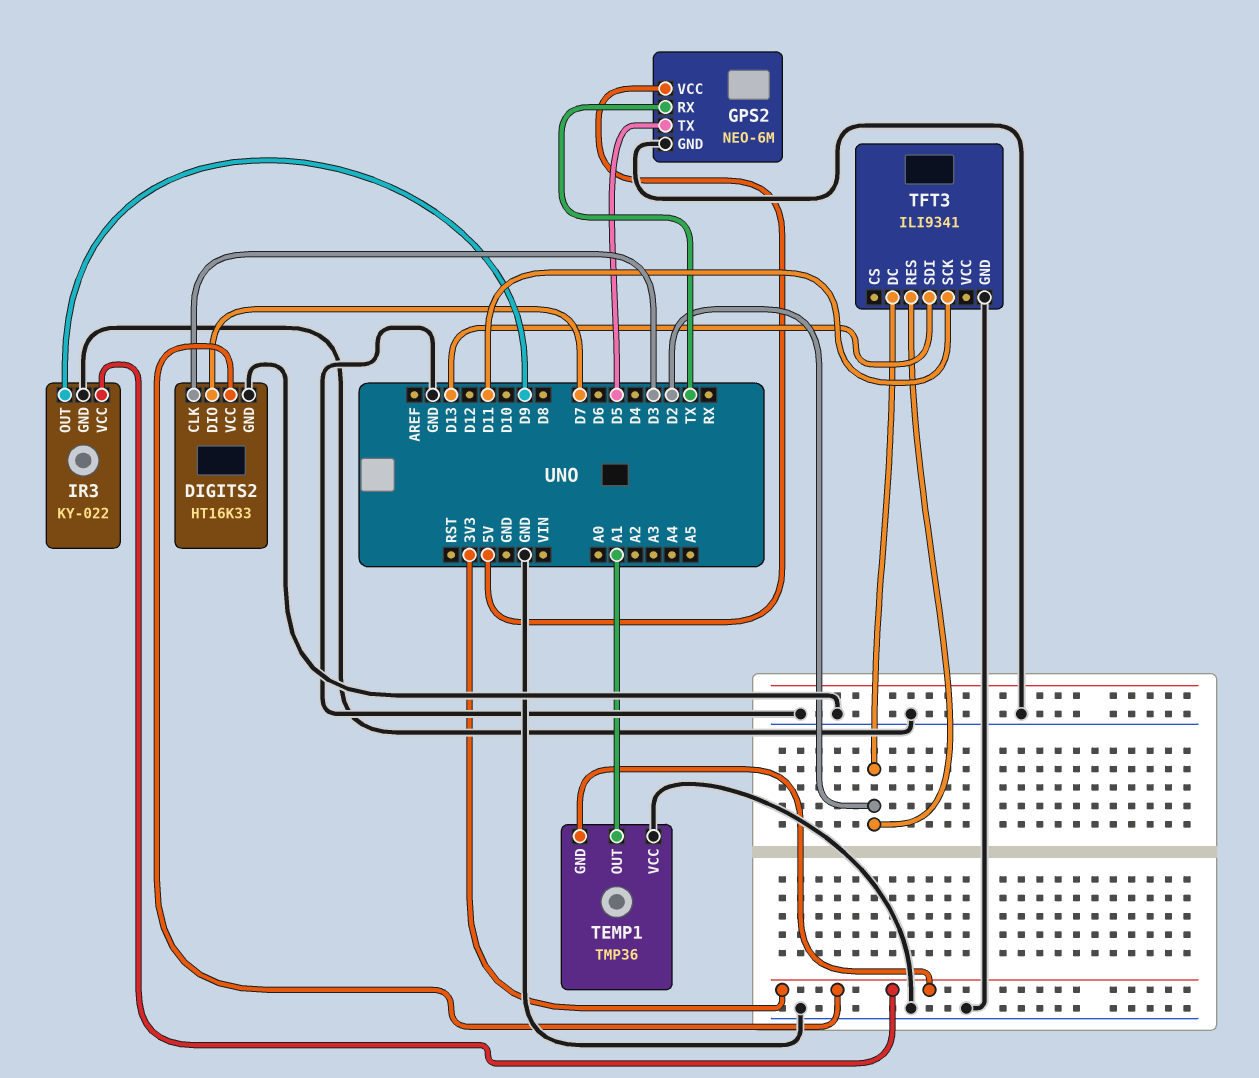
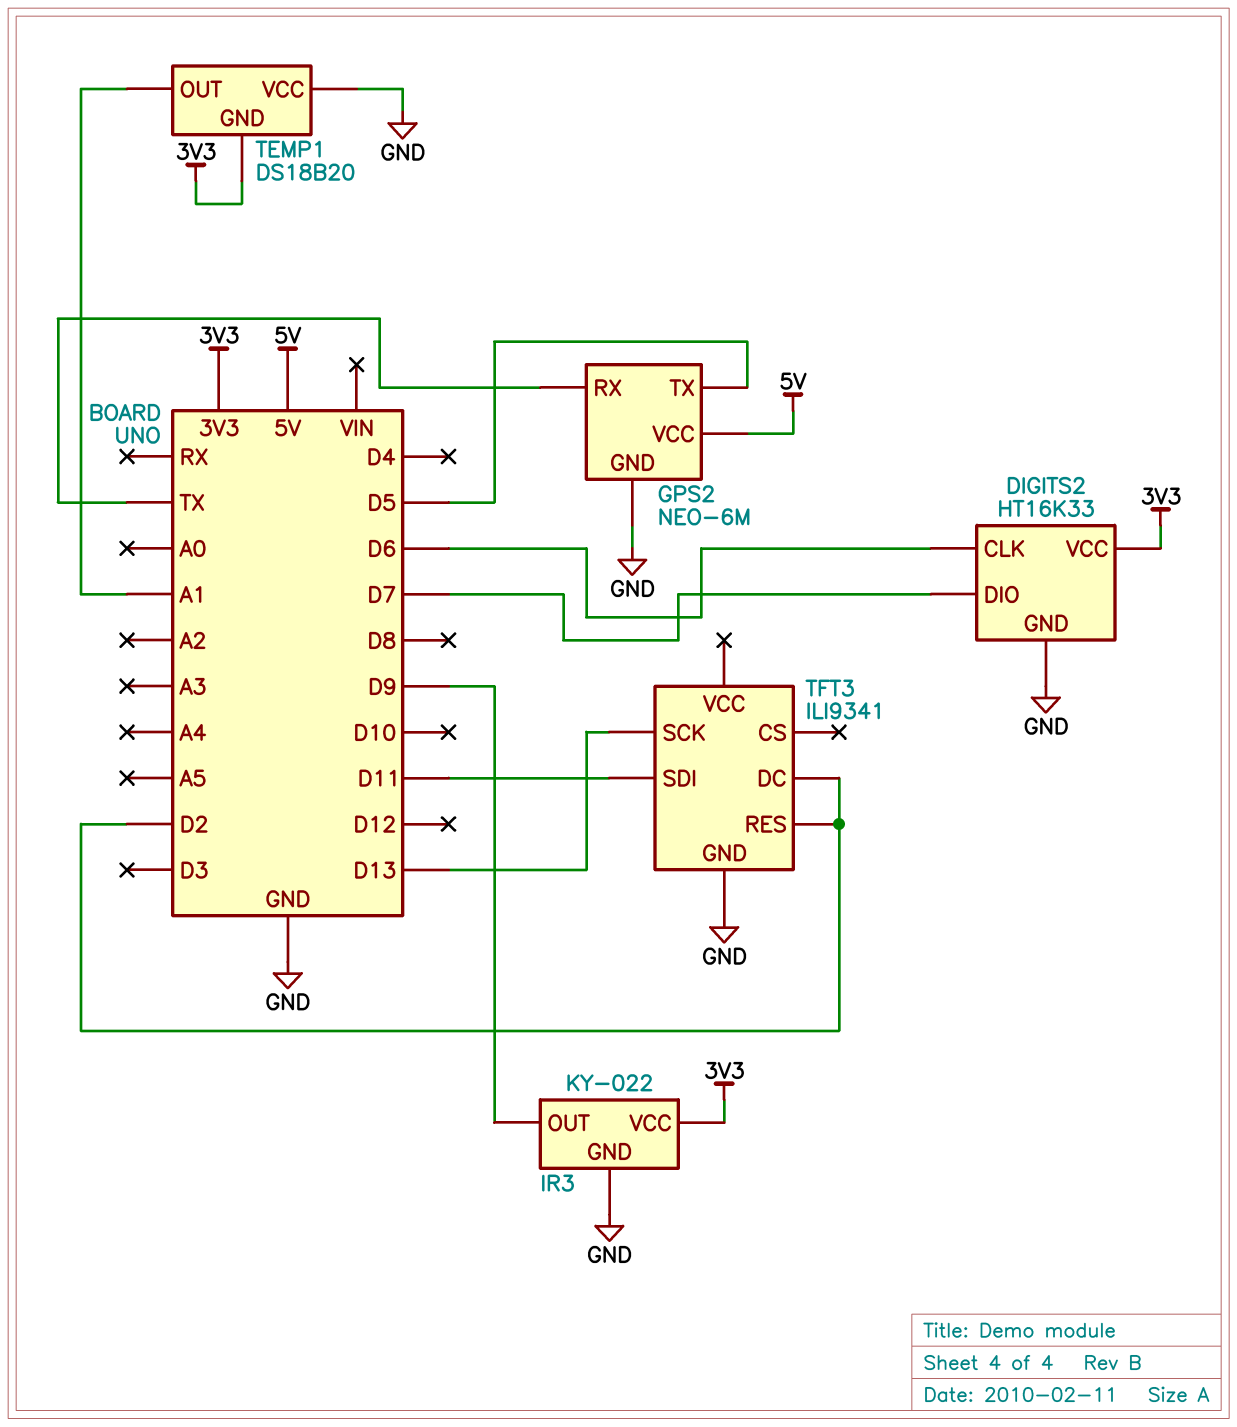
DIGITS2 pin CLK: D3 -> D6
TEMP1: TMP36 -> DS18B20
TFT3 pin SCK: D11 -> D13
TFT3 pin SDI: D13 -> D11

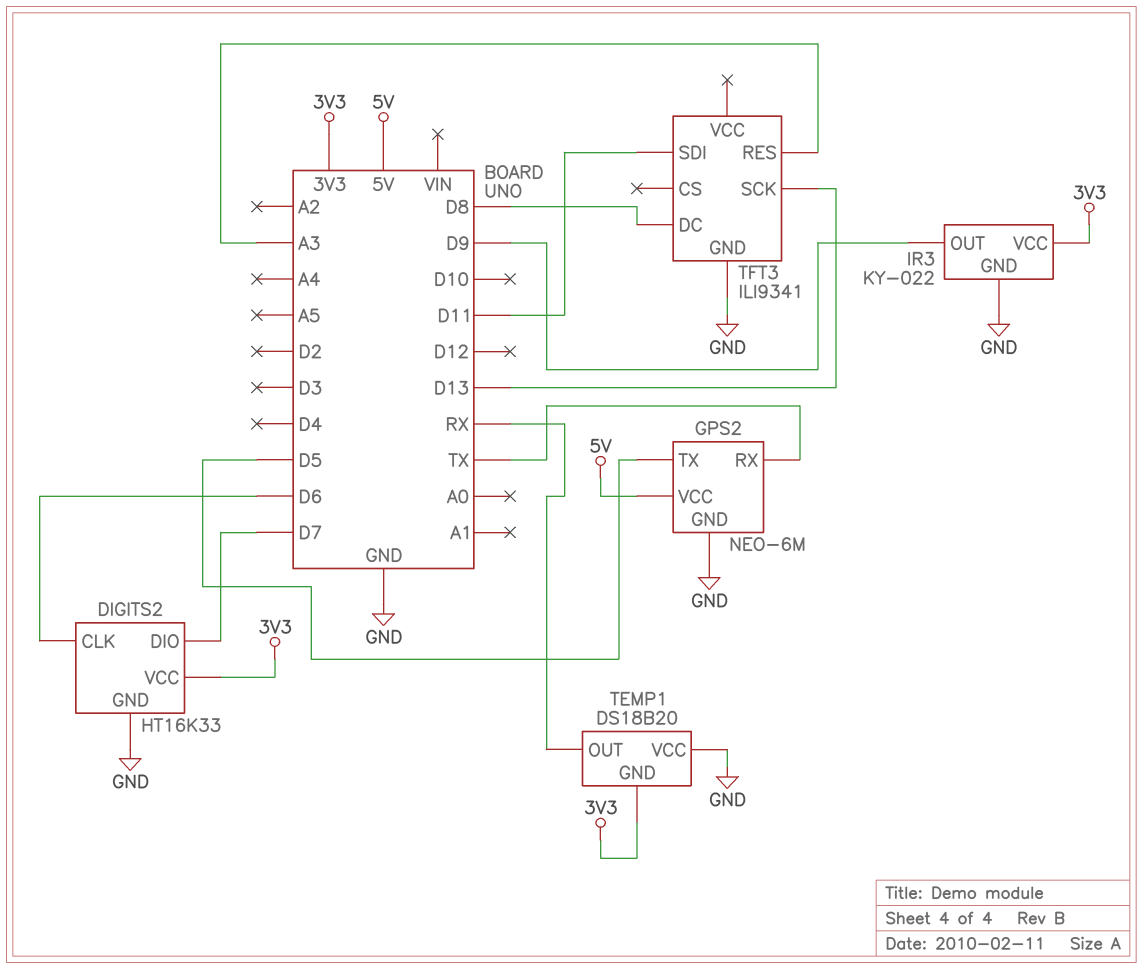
TEMP1 pin OUT: A1 -> RX
TFT3 pin DC: D2 -> D8
TFT3 pin RES: D2 -> A3

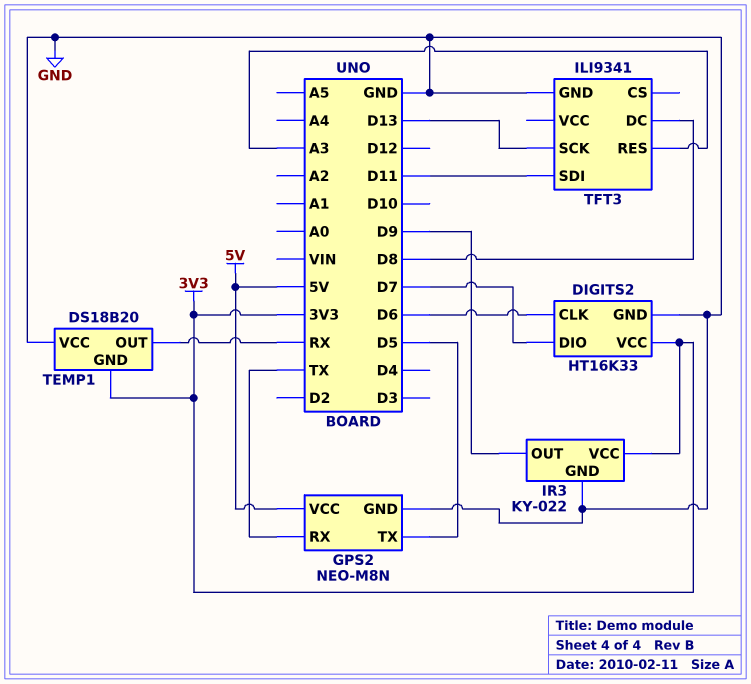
GPS2: NEO-6M -> NEO-M8N

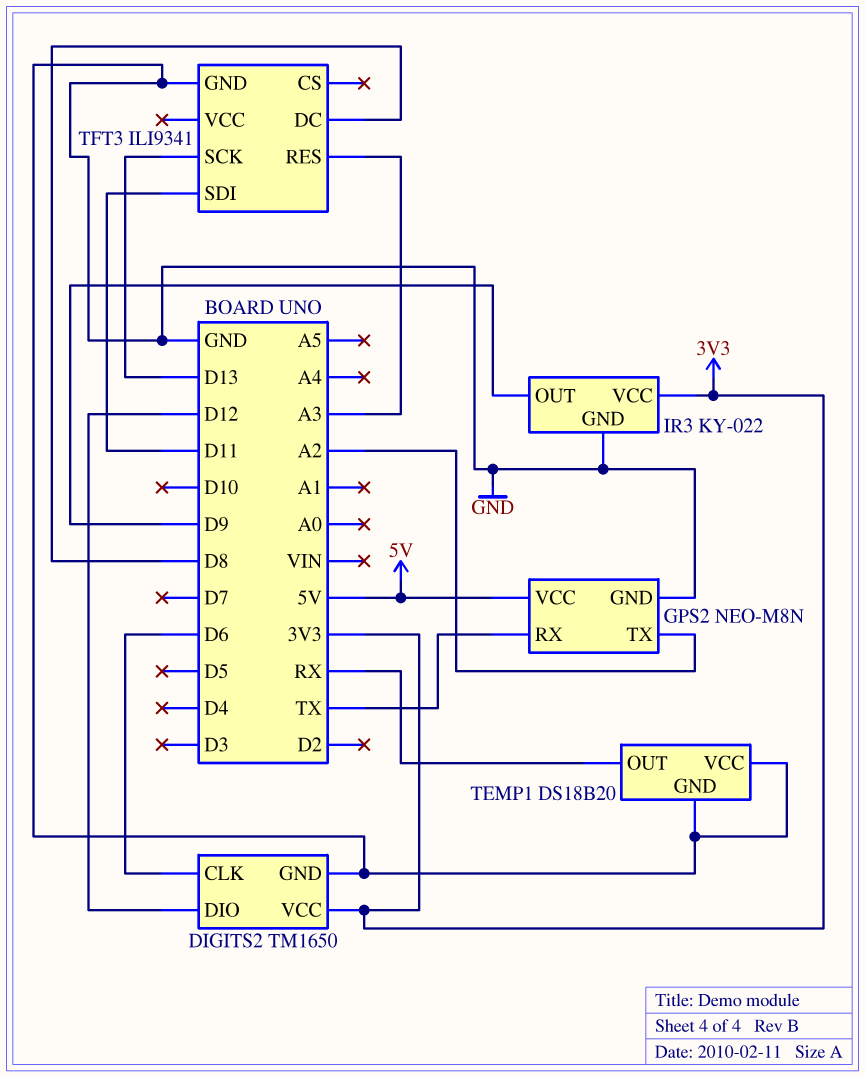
DIGITS2: HT16K33 -> TM1650
DIGITS2 pin DIO: D7 -> D12
GPS2 pin TX: D5 -> A2
TEMP1 pin GND: 3V3 -> GND

